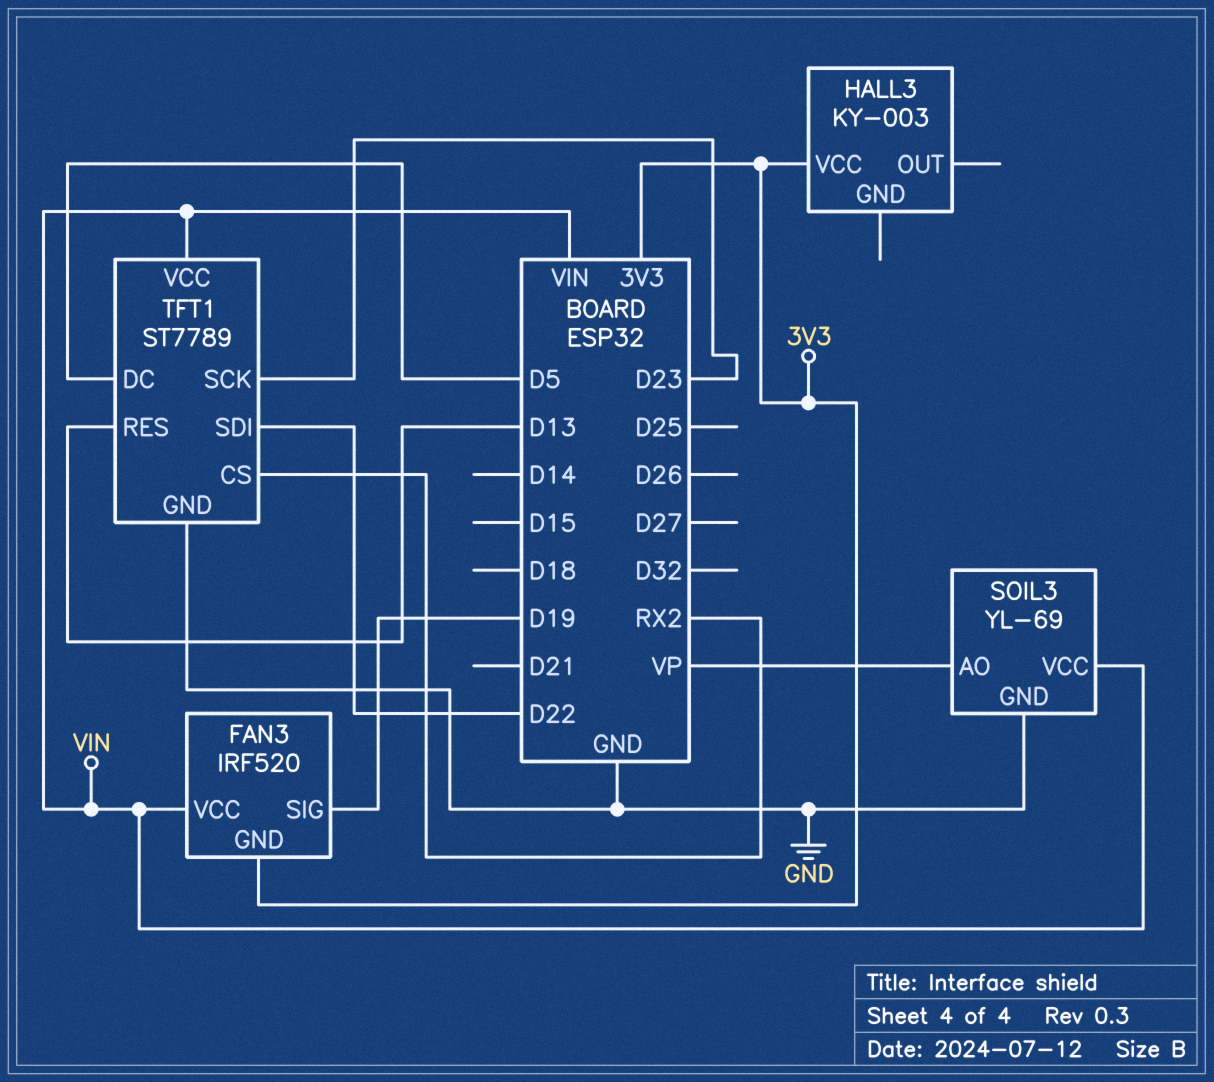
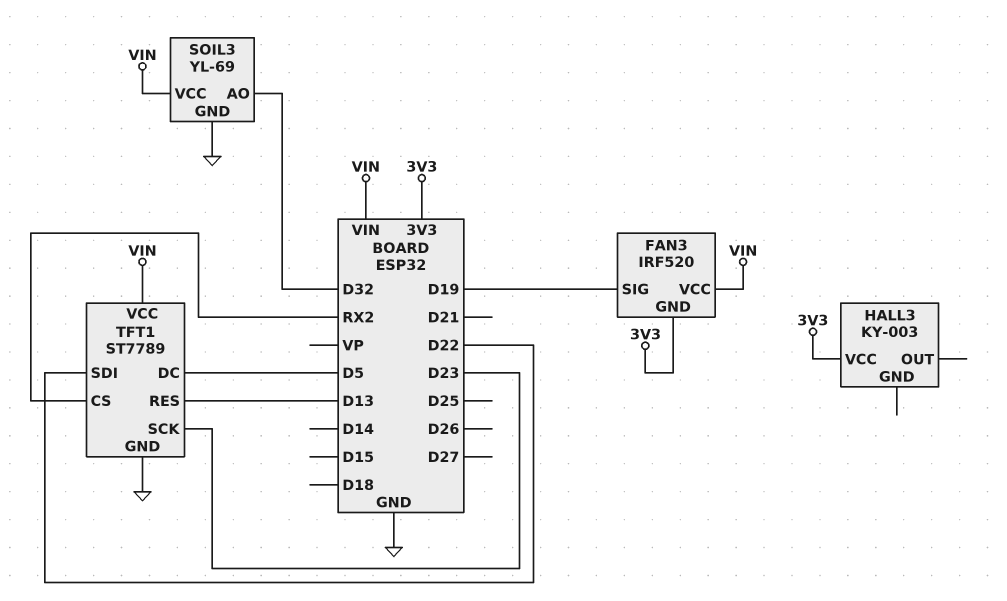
SOIL3 pin AO: VP -> D32

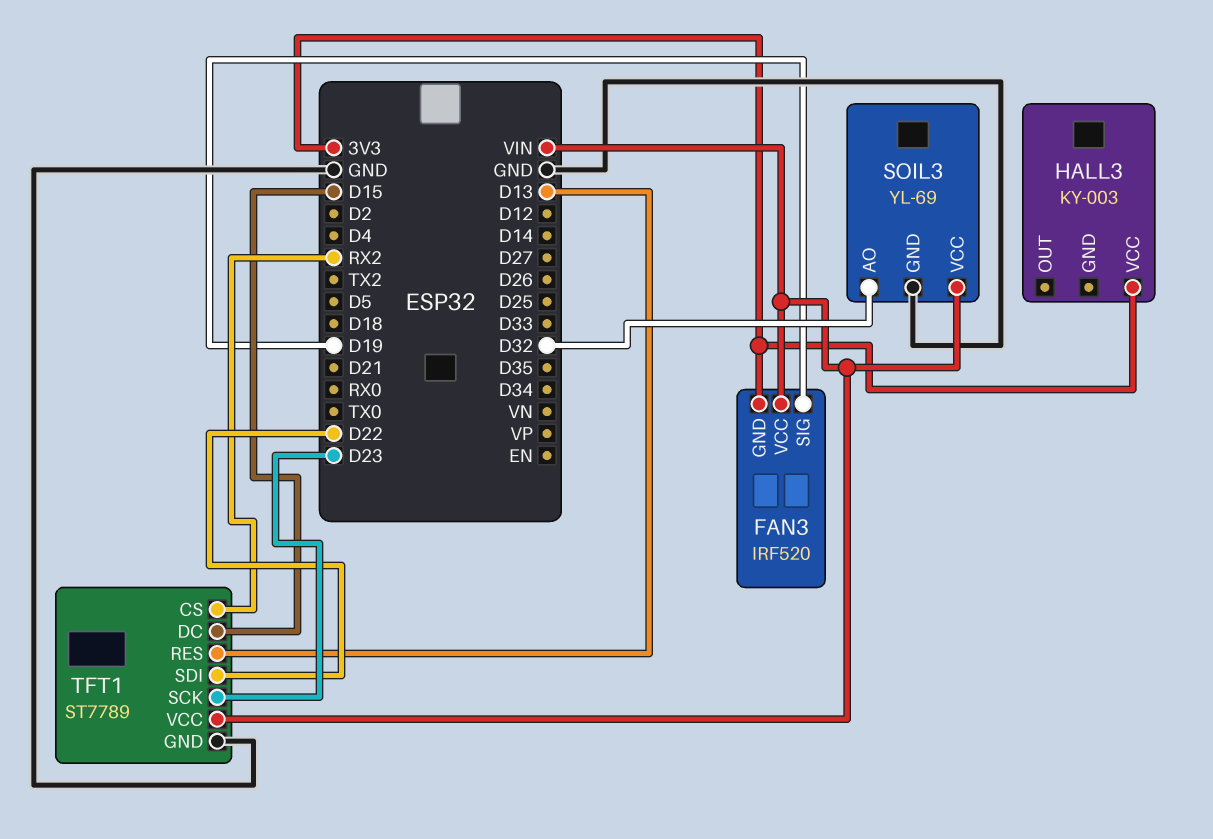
TFT1 pin DC: D5 -> D15

